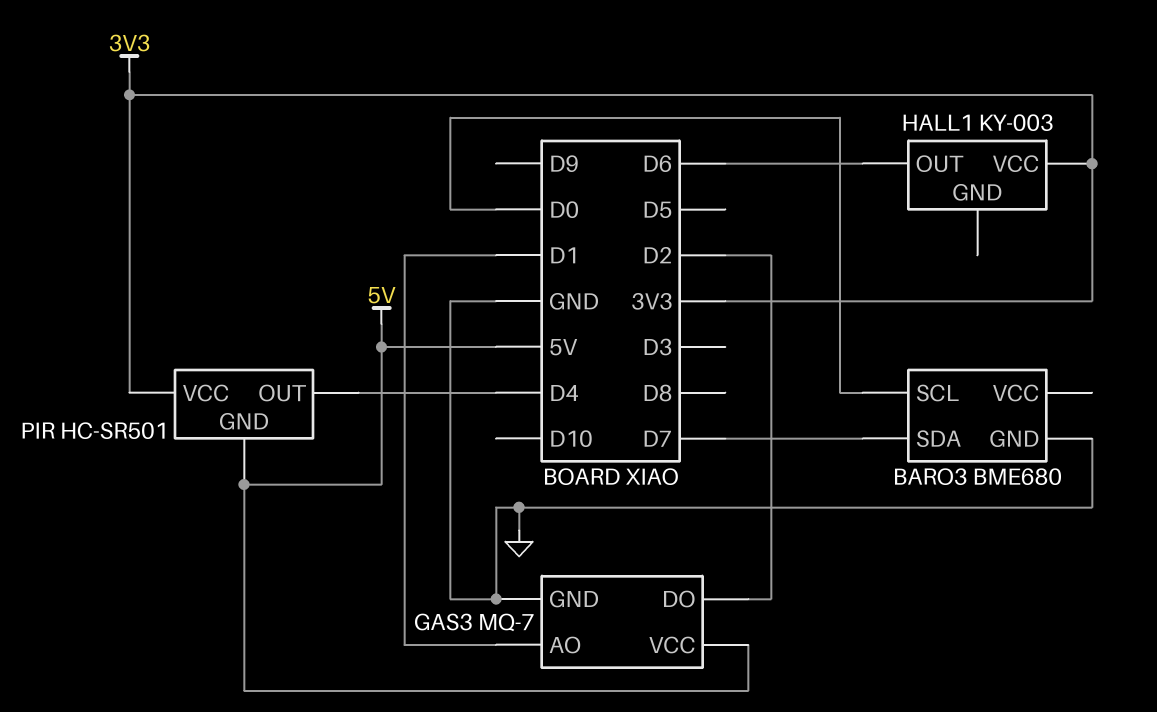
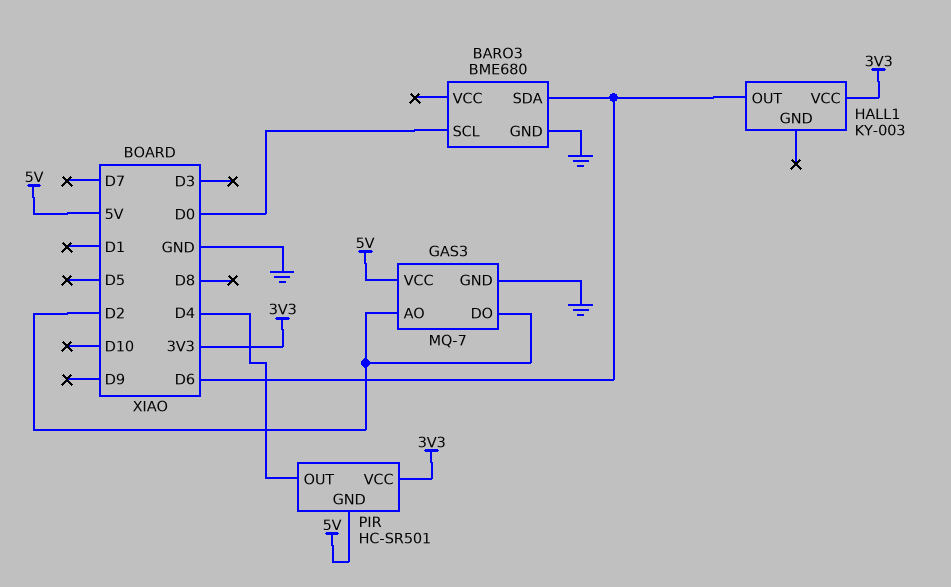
BARO3 pin SDA: D7 -> D6
GAS3 pin AO: D1 -> D2

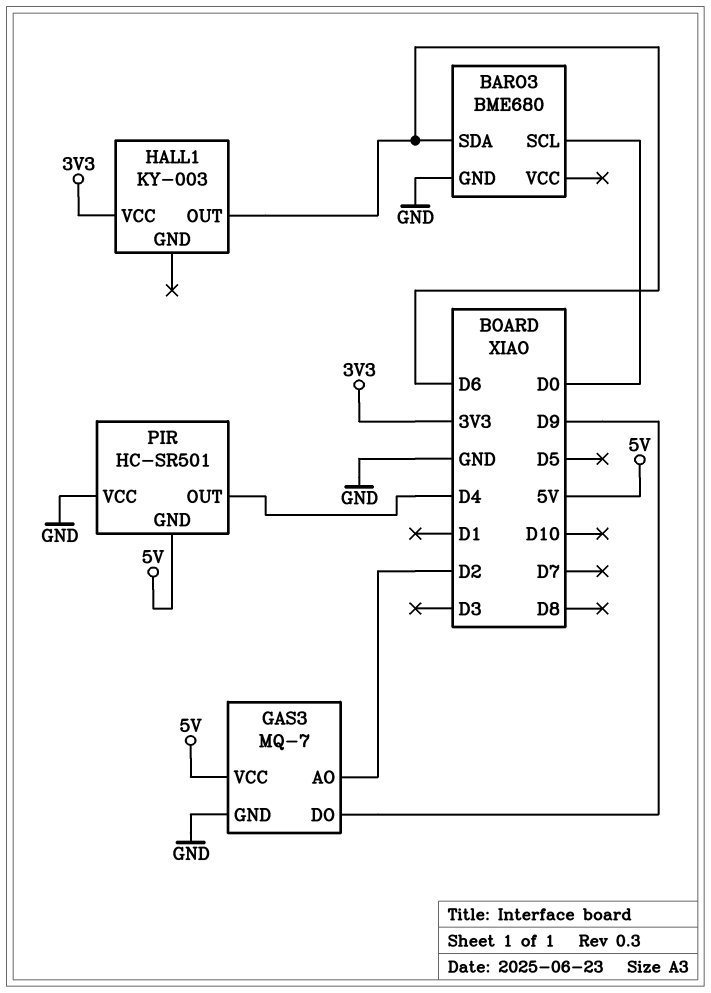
GAS3 pin DO: D2 -> D9
PIR pin VCC: 3V3 -> GND

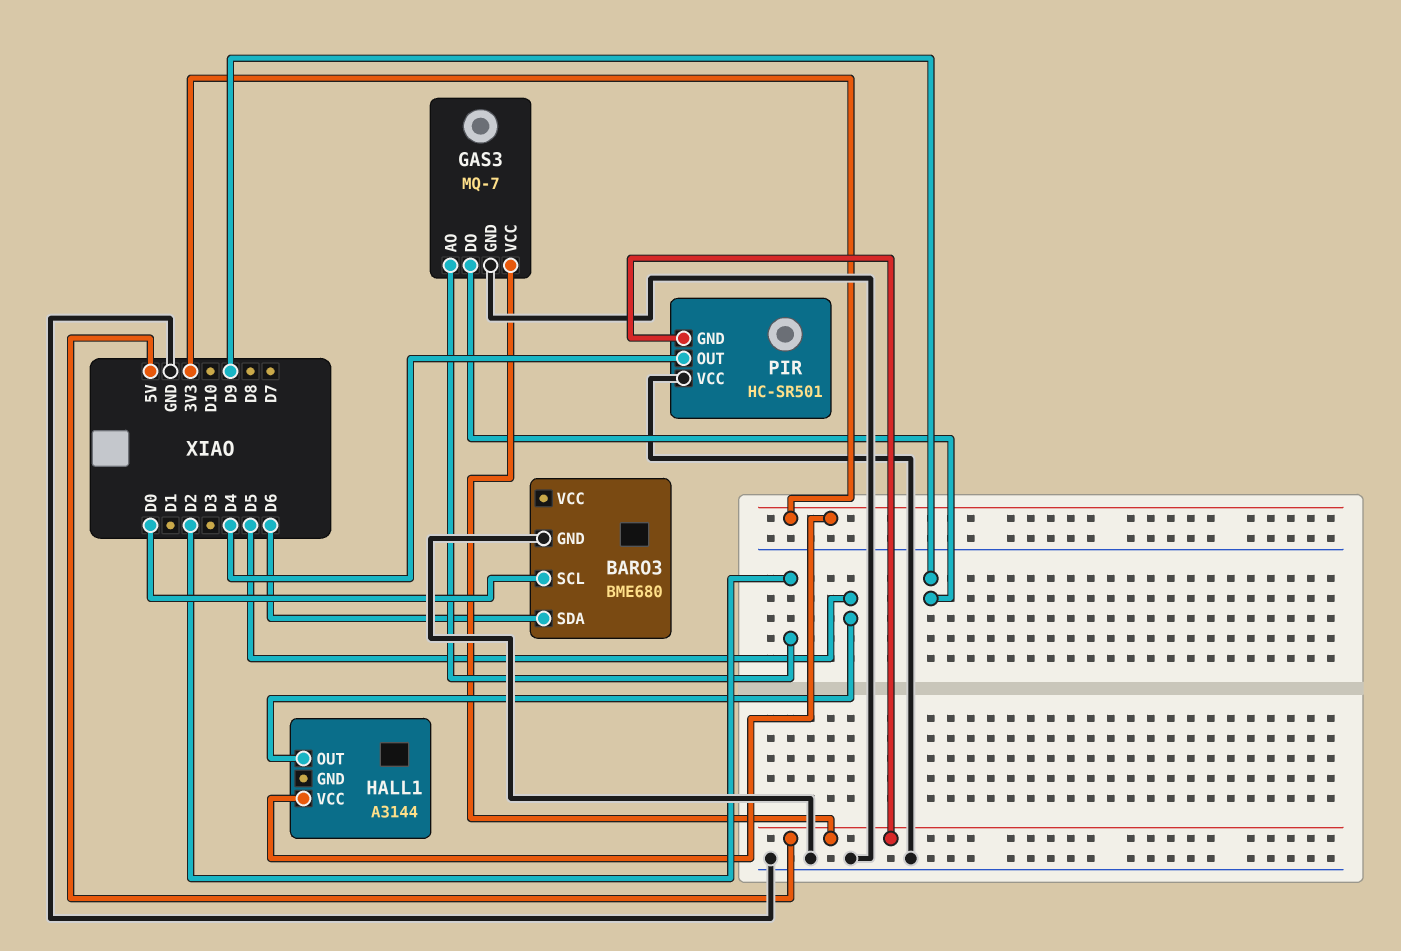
HALL1: KY-003 -> A3144
HALL1 pin OUT: D6 -> D5

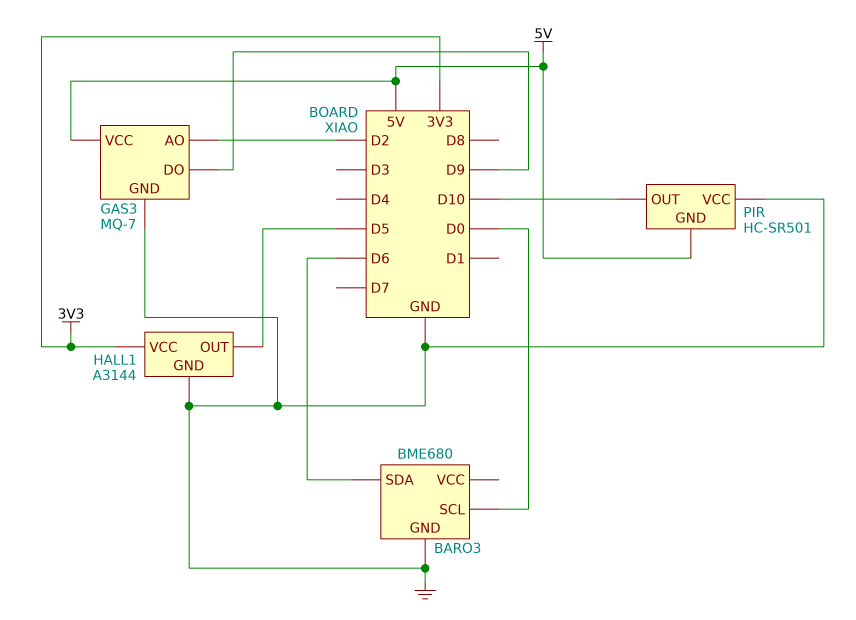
HALL1 pin GND: none -> GND
PIR pin OUT: D4 -> D10

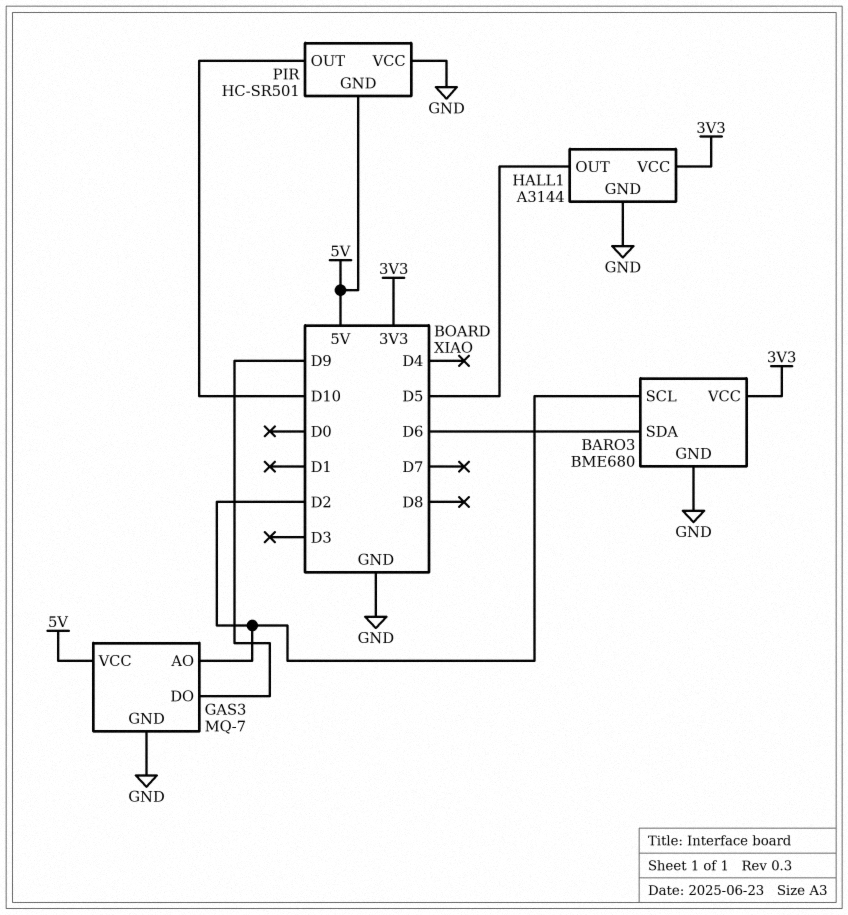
BARO3 pin SCL: D0 -> D2
BARO3 pin VCC: none -> 3V3

